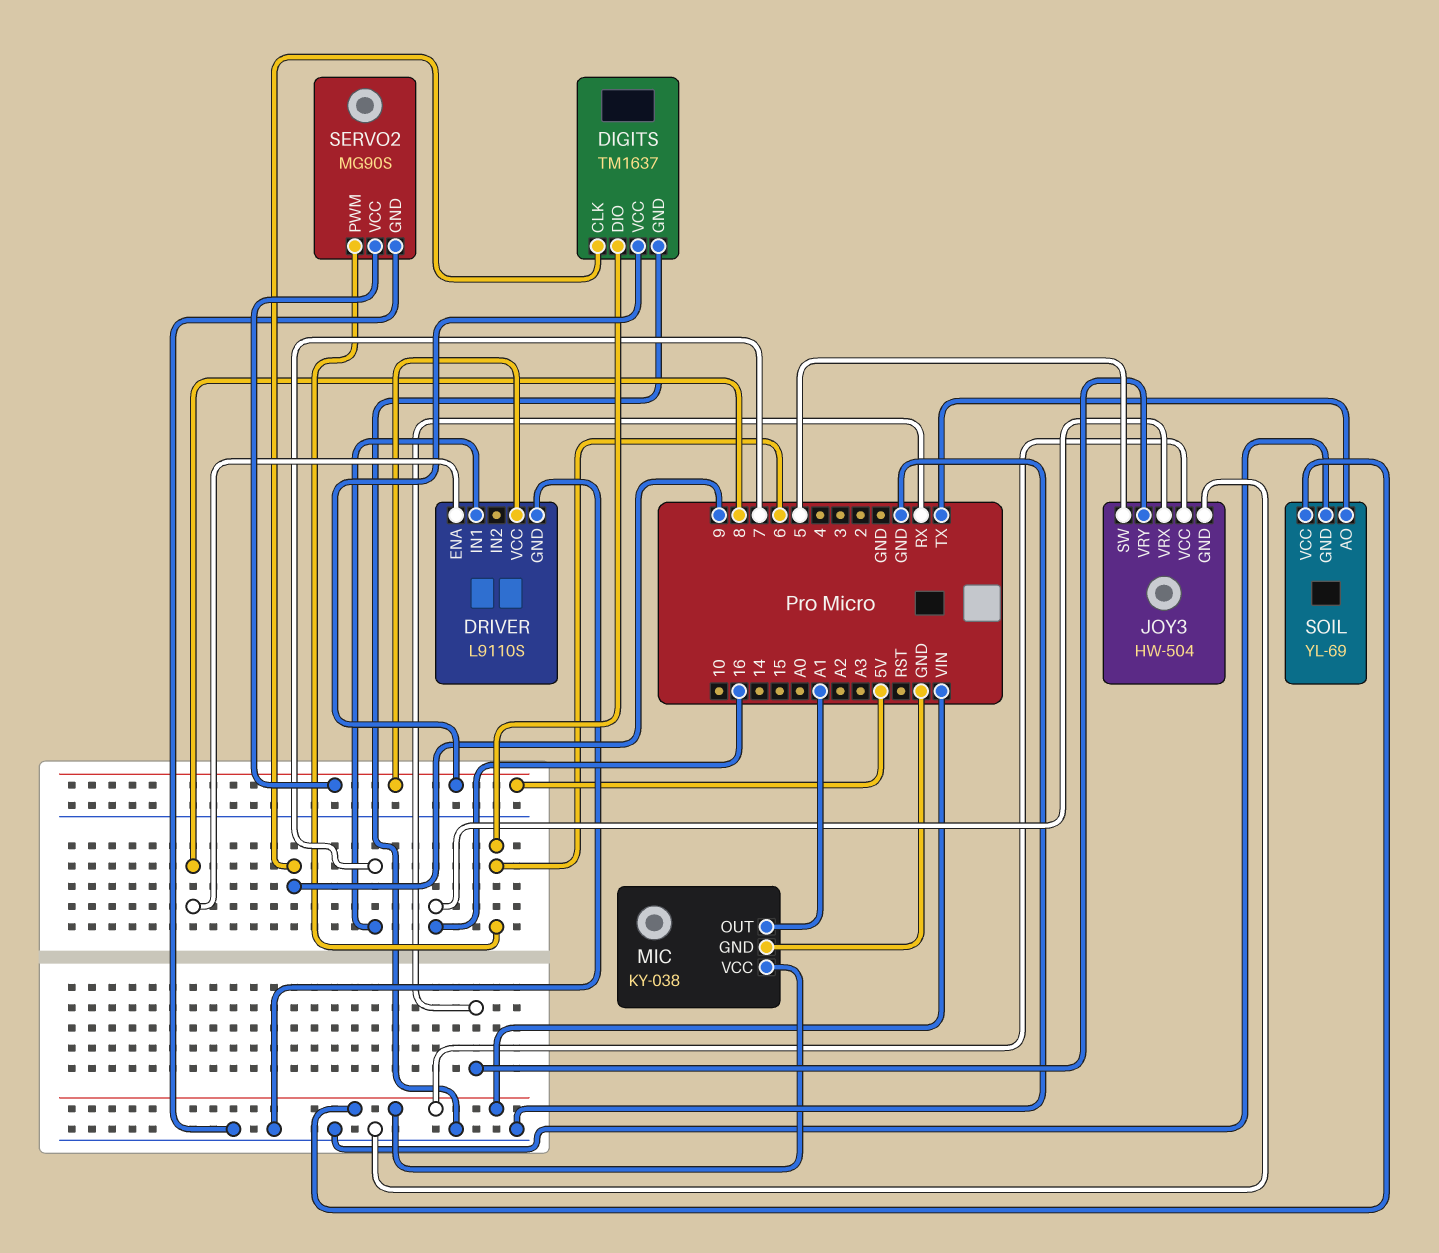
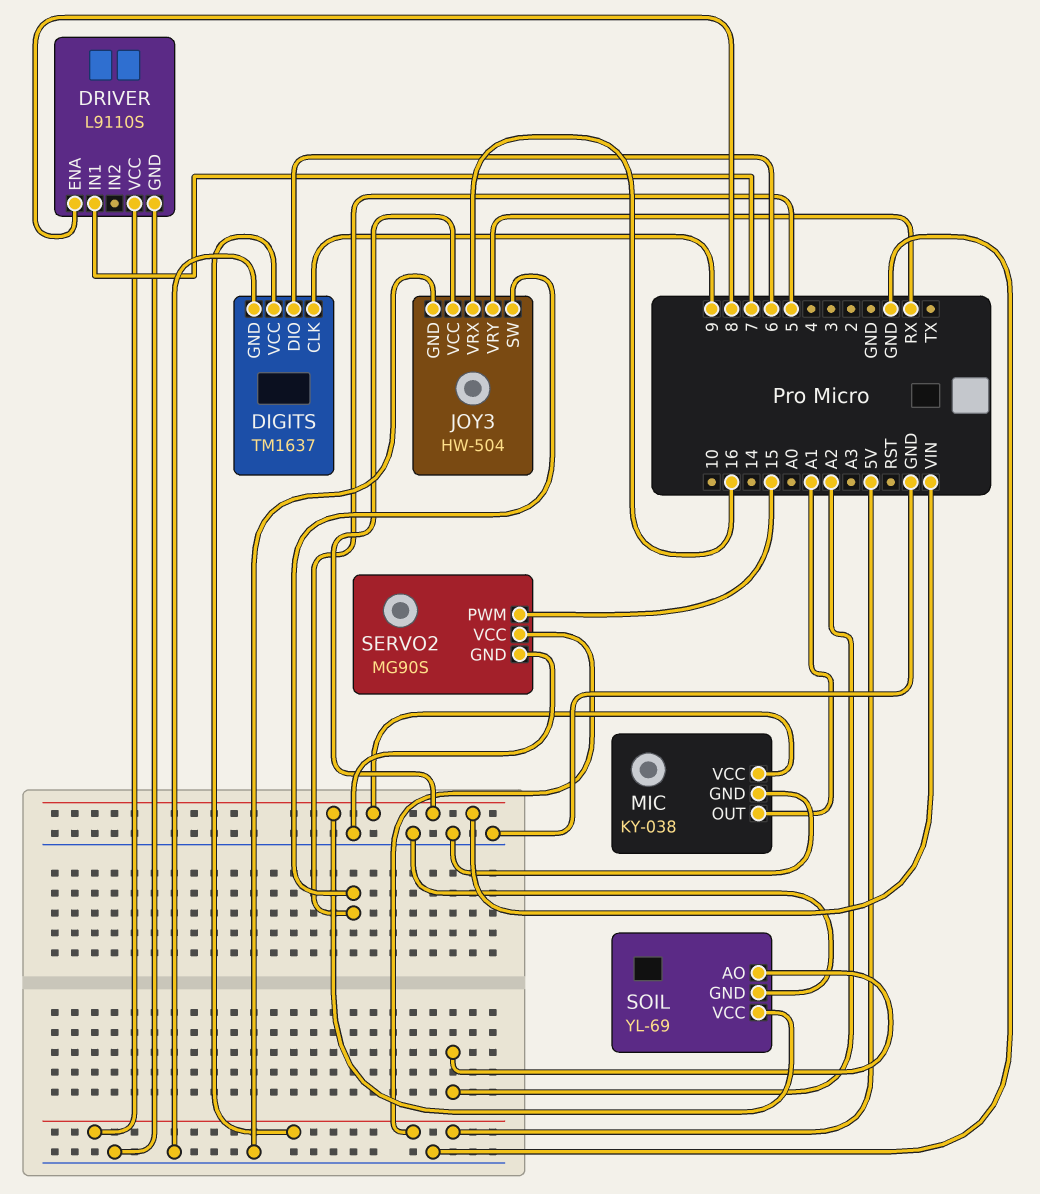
SERVO2 pin PWM: 6 -> 15
SOIL pin AO: TX -> A2

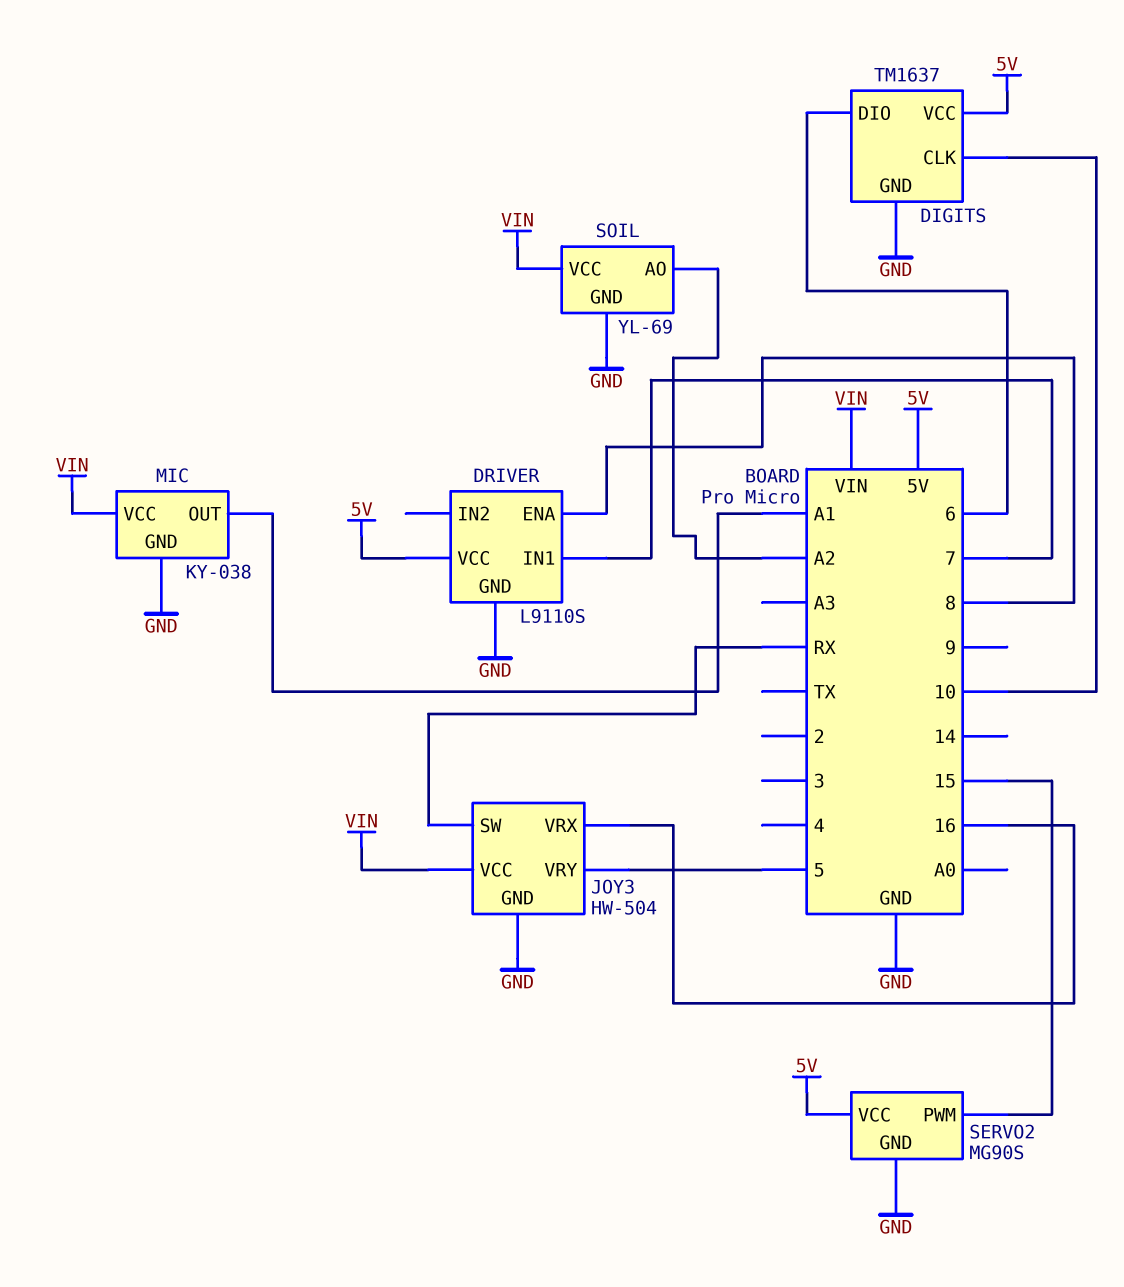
DIGITS pin CLK: 9 -> 10
JOY3 pin SW: 5 -> RX
JOY3 pin VRY: RX -> 5

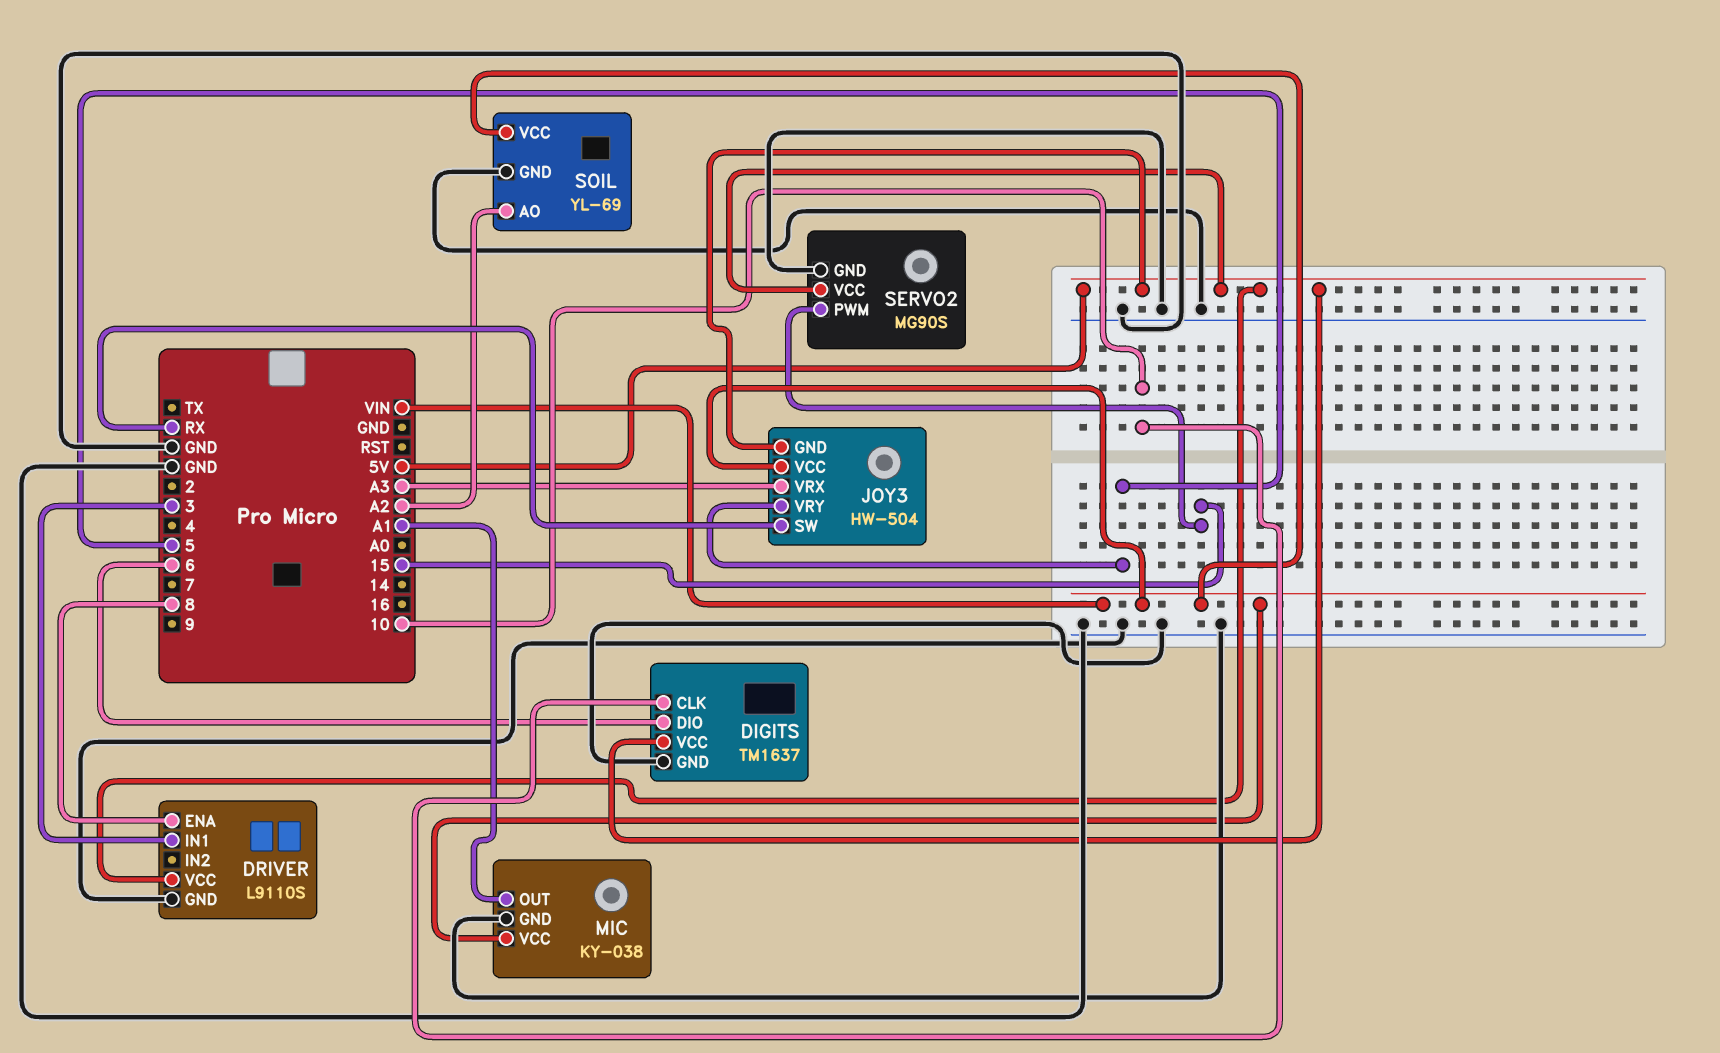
DRIVER pin IN1: 7 -> 3
JOY3 pin GND: GND -> 5V
JOY3 pin VRX: 16 -> A3

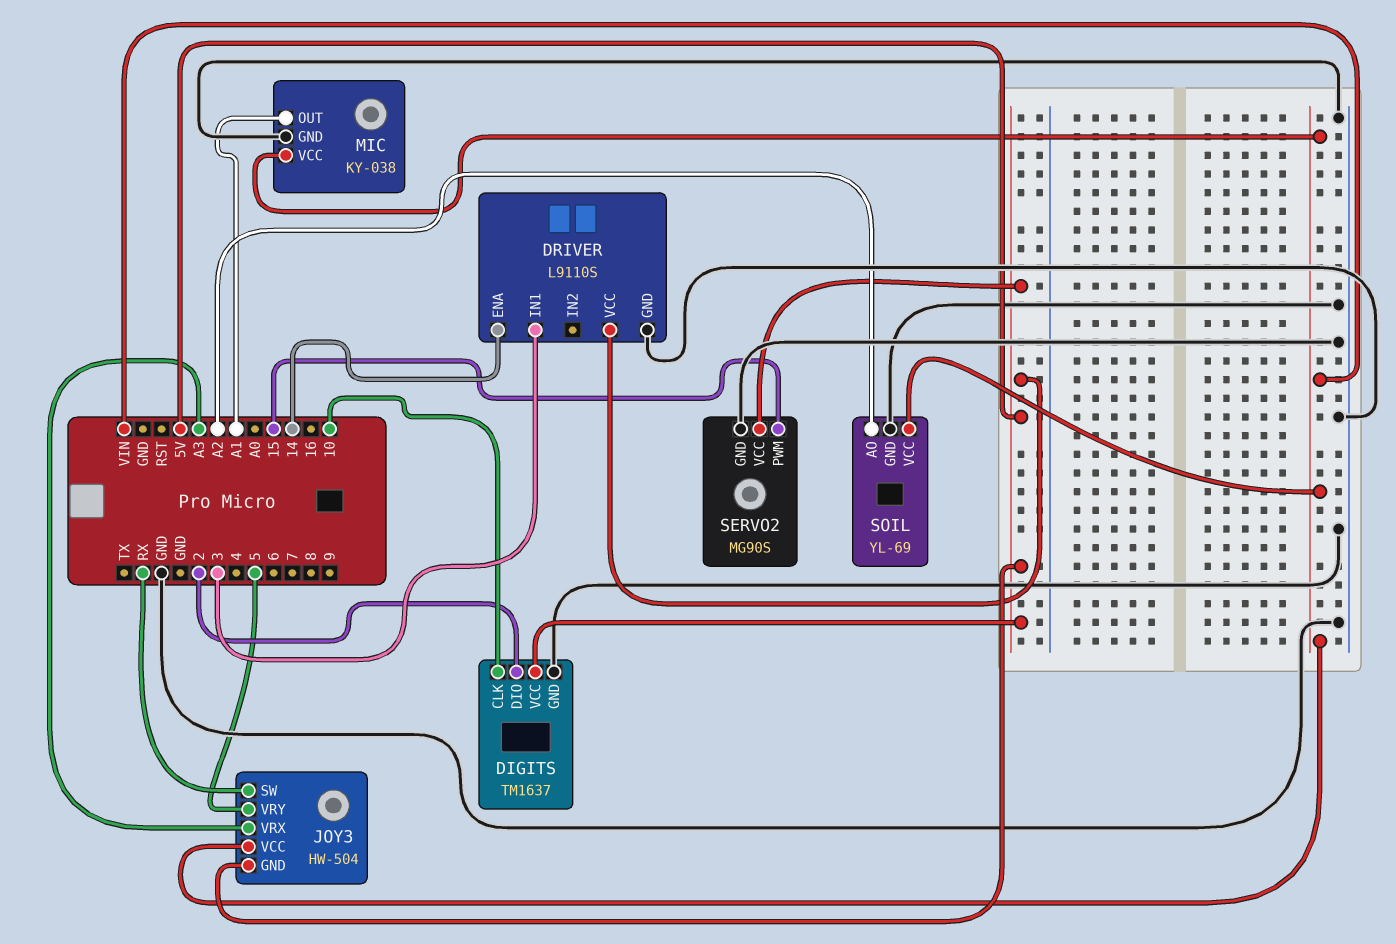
DIGITS pin DIO: 6 -> 2
DRIVER pin ENA: 8 -> 14

